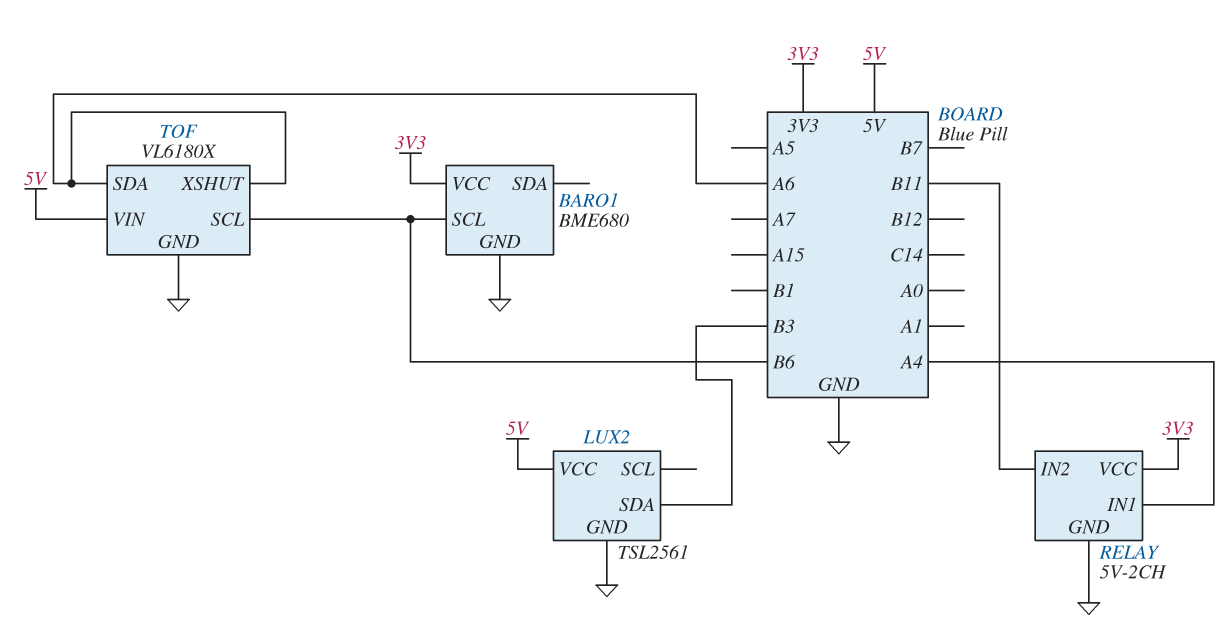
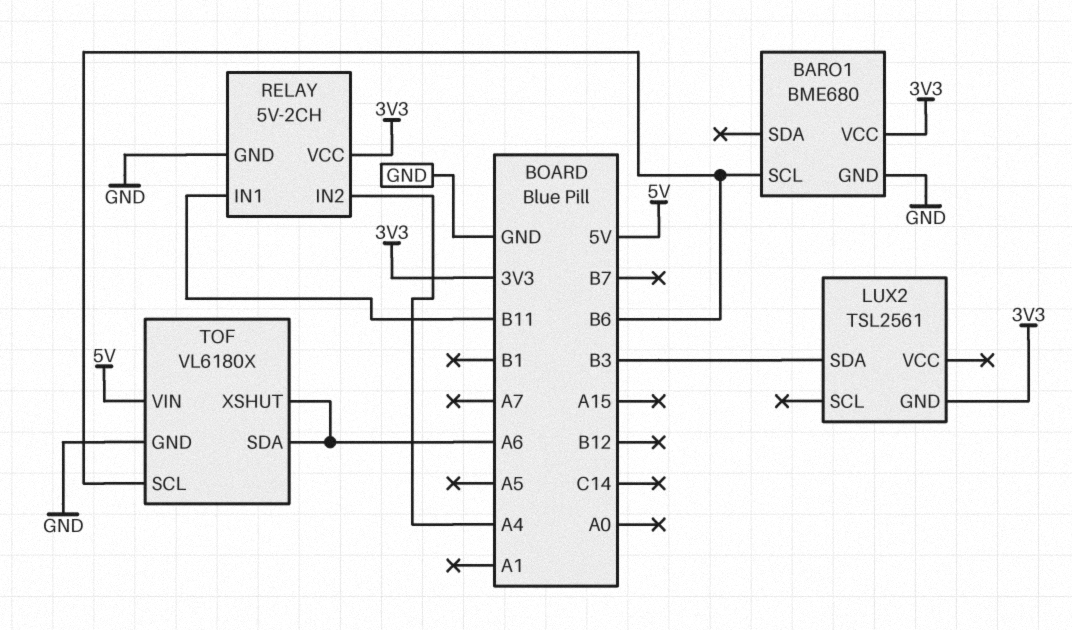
LUX2 pin GND: GND -> 3V3
LUX2 pin VCC: 5V -> none
RELAY pin IN1: A4 -> B11
RELAY pin IN2: B11 -> A4

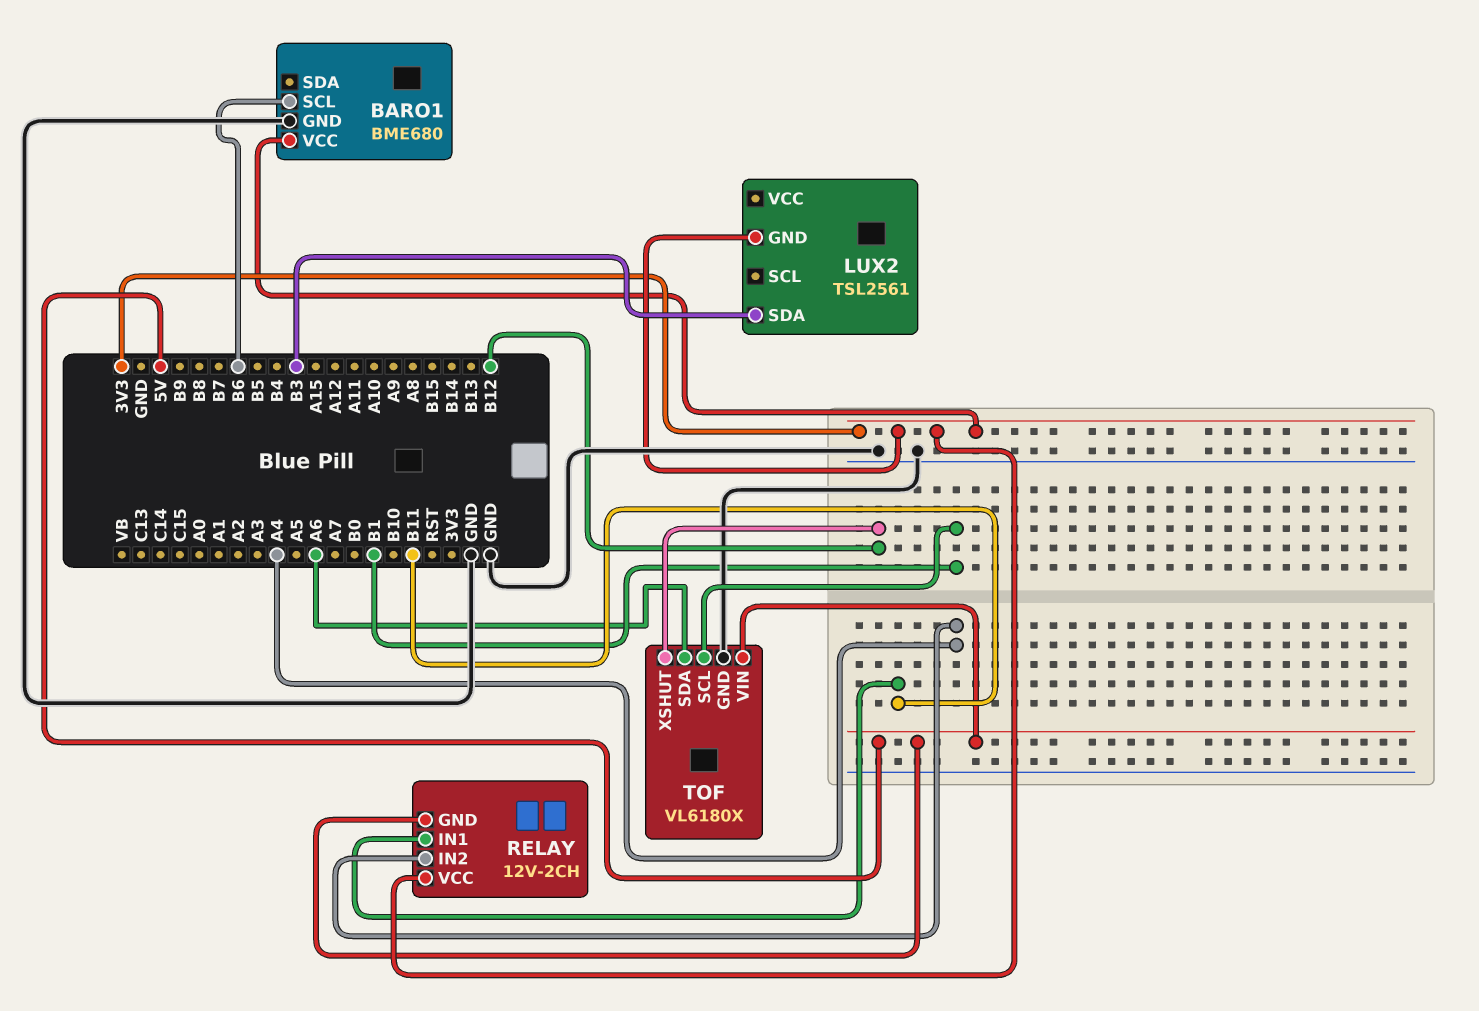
RELAY: 5V-2CH -> 12V-2CH
RELAY pin GND: GND -> 5V
TOF pin SCL: B6 -> B1
TOF pin XSHUT: A6 -> B12

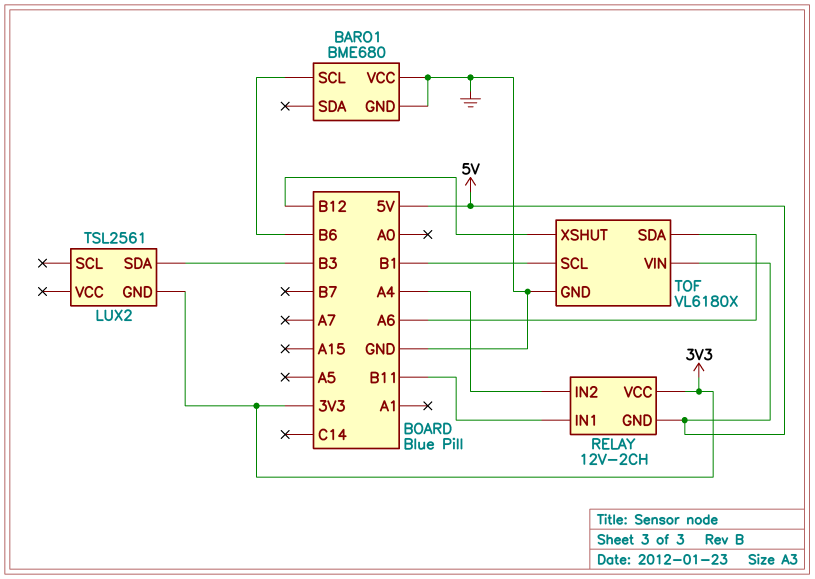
BARO1 pin VCC: 3V3 -> GND

